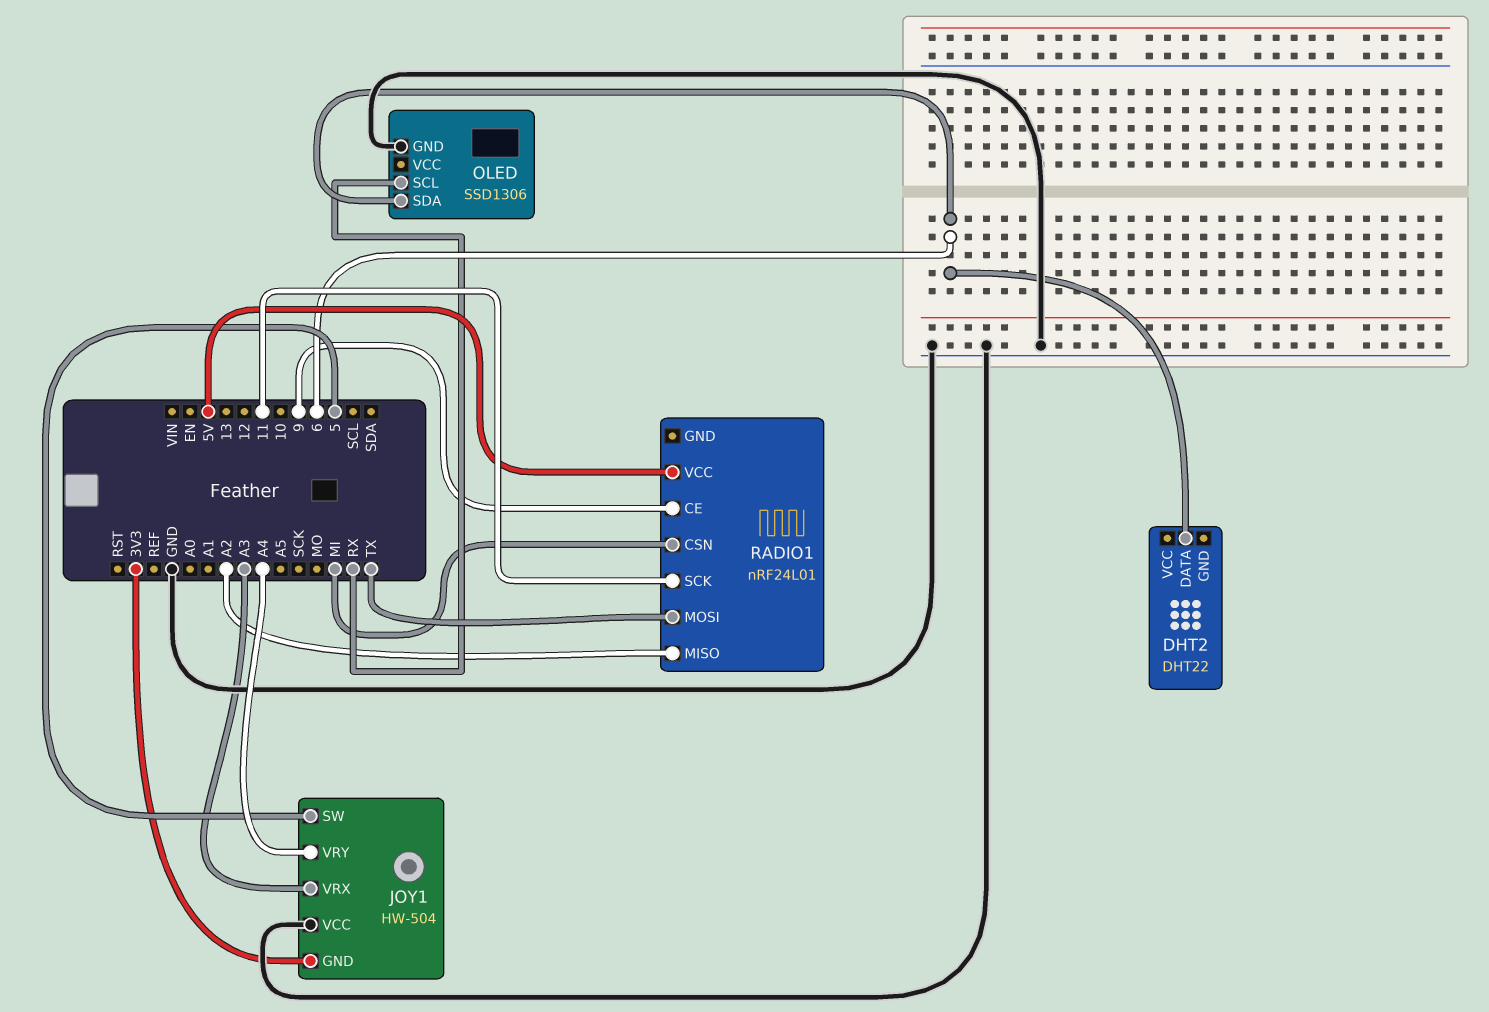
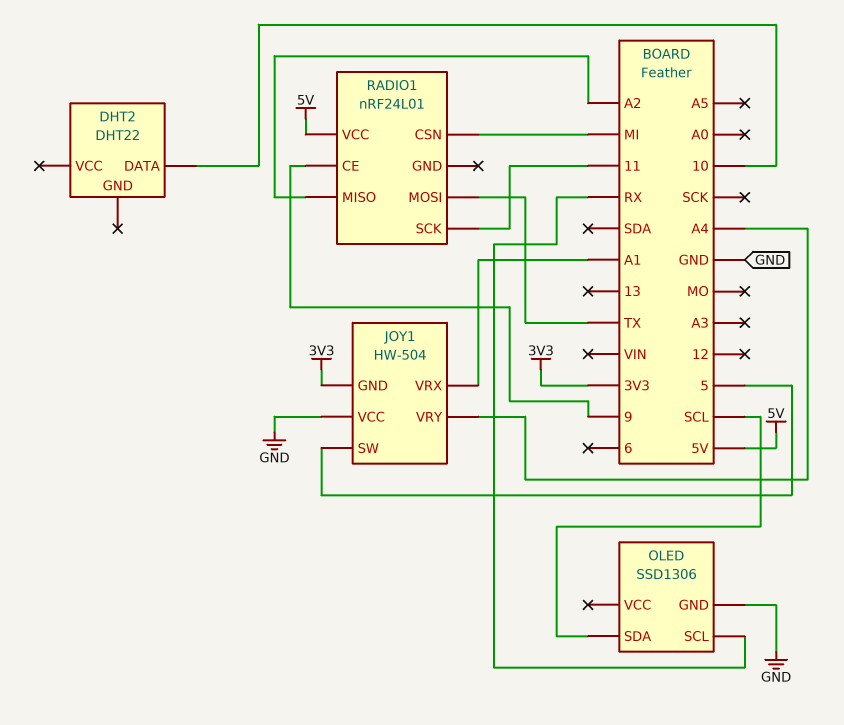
DHT2 pin DATA: 6 -> 10
JOY1 pin VRX: A3 -> A1
OLED pin SDA: 6 -> SCL

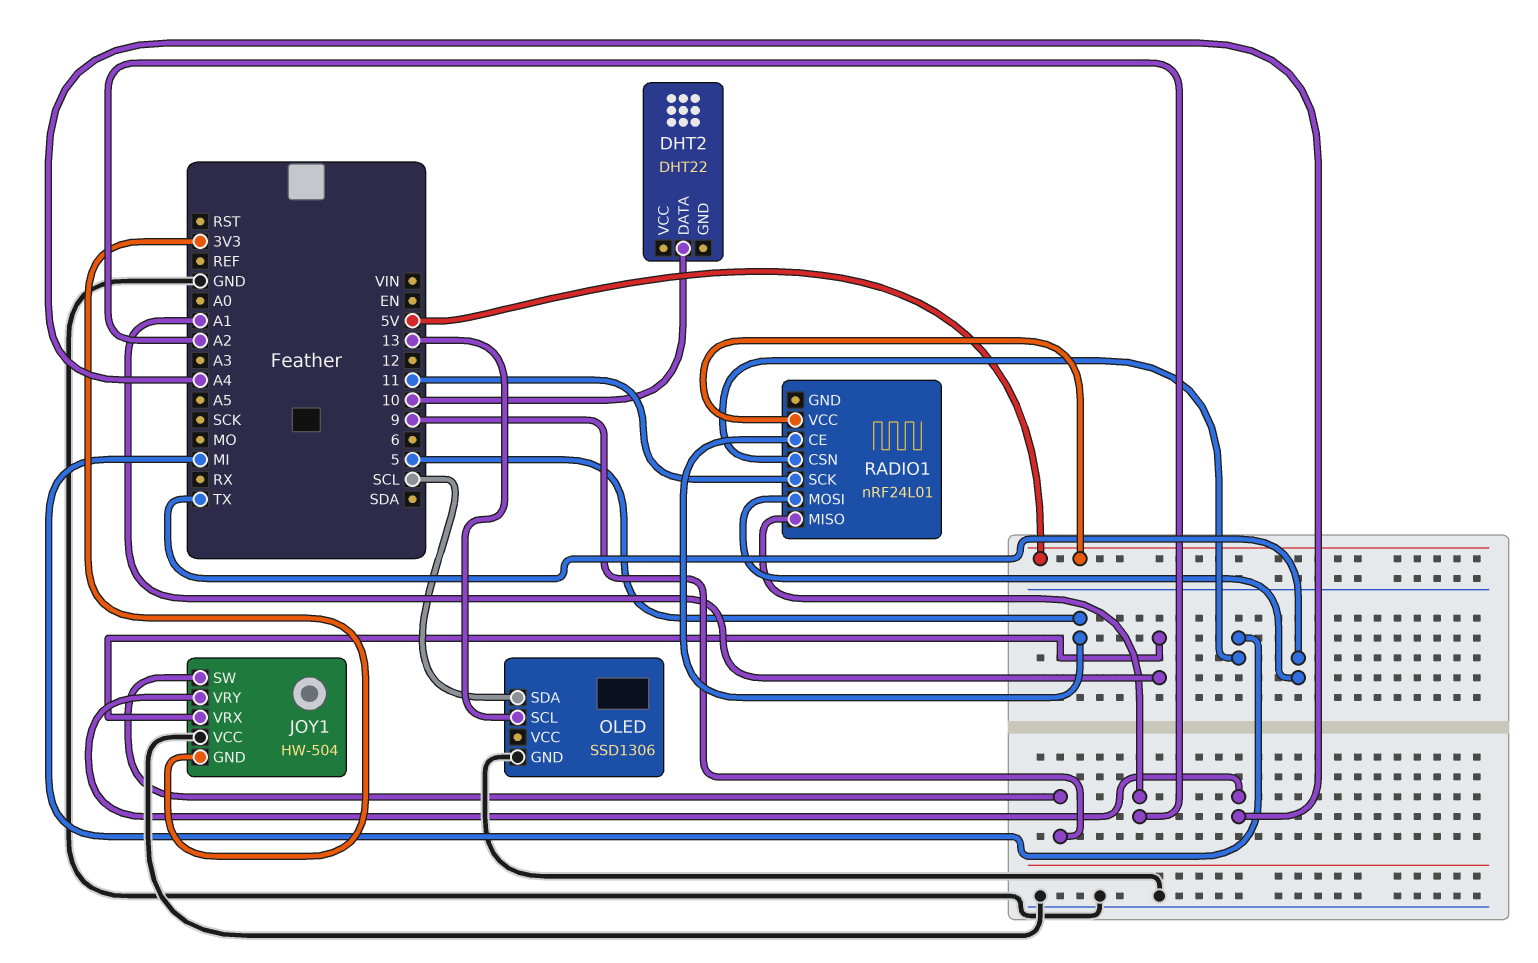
JOY1 pin SW: 5 -> 9
OLED pin SCL: RX -> 13
RADIO1 pin CE: 9 -> 5

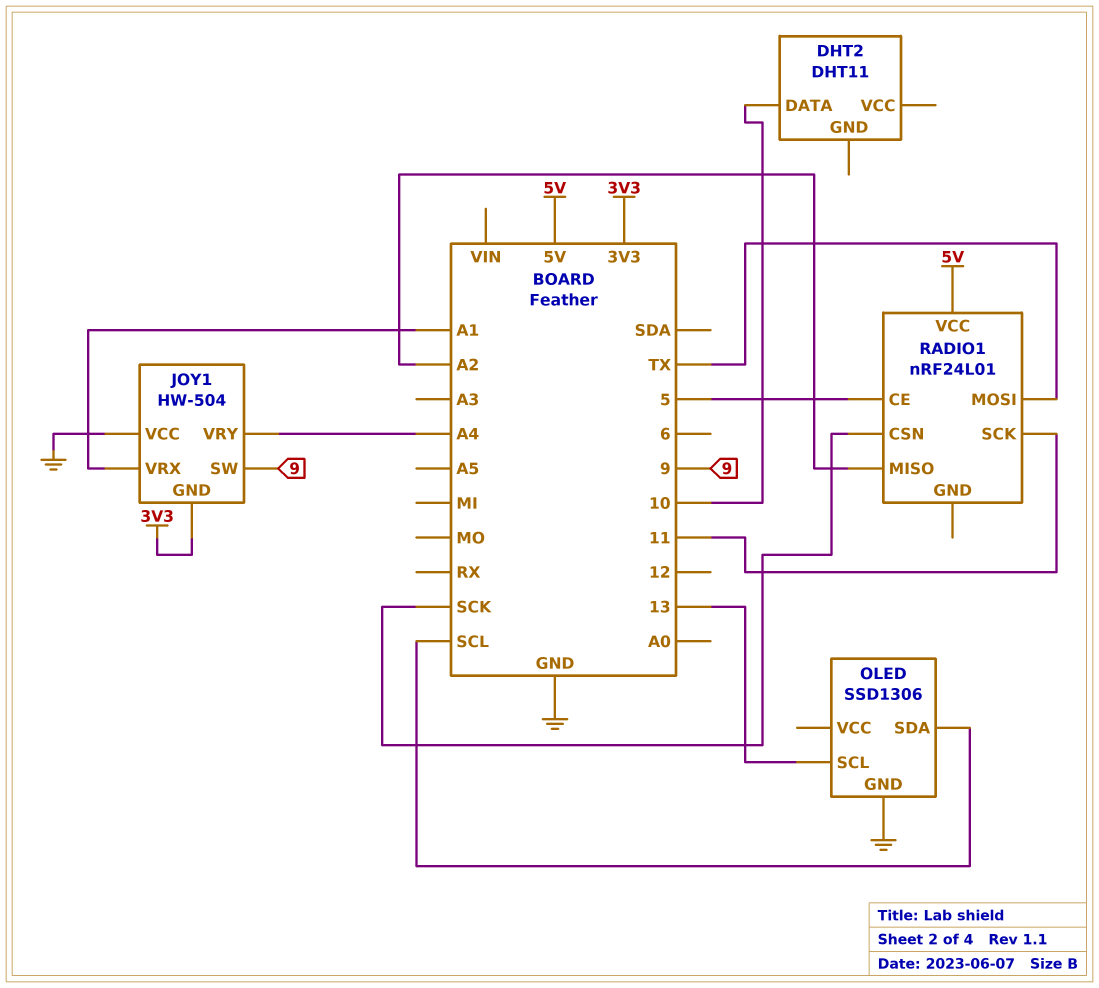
DHT2: DHT22 -> DHT11
RADIO1 pin CSN: MI -> SCK

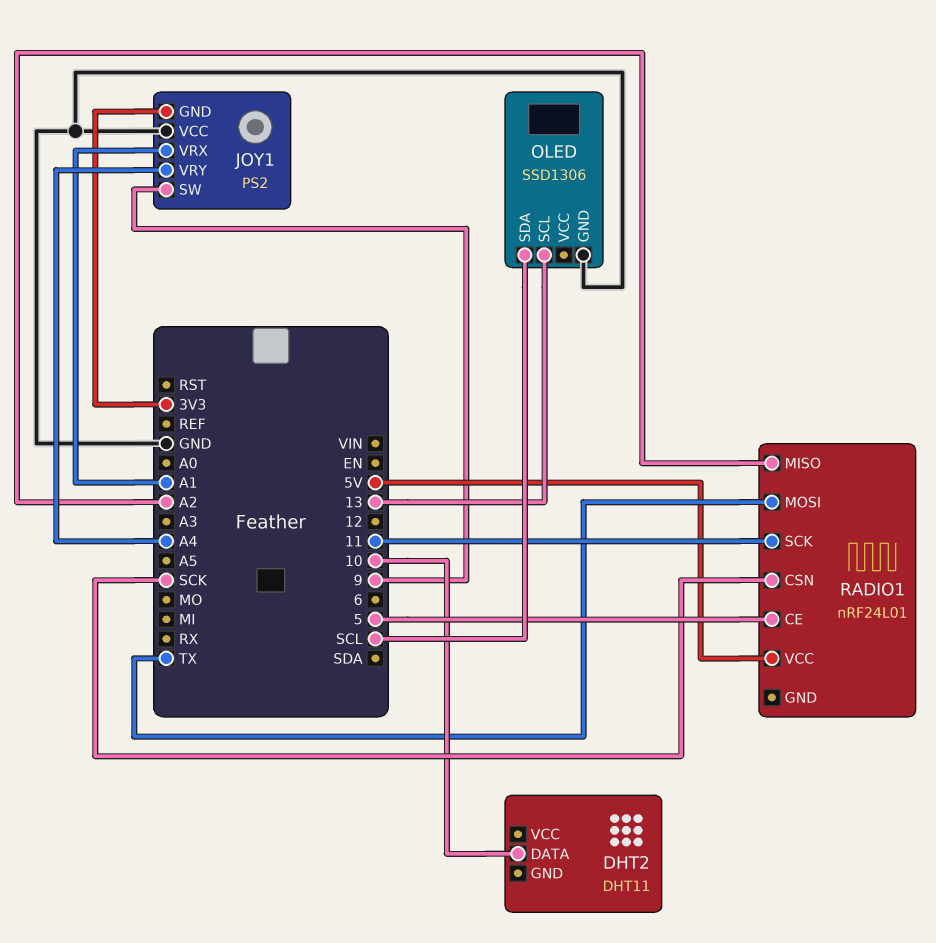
JOY1: HW-504 -> PS2

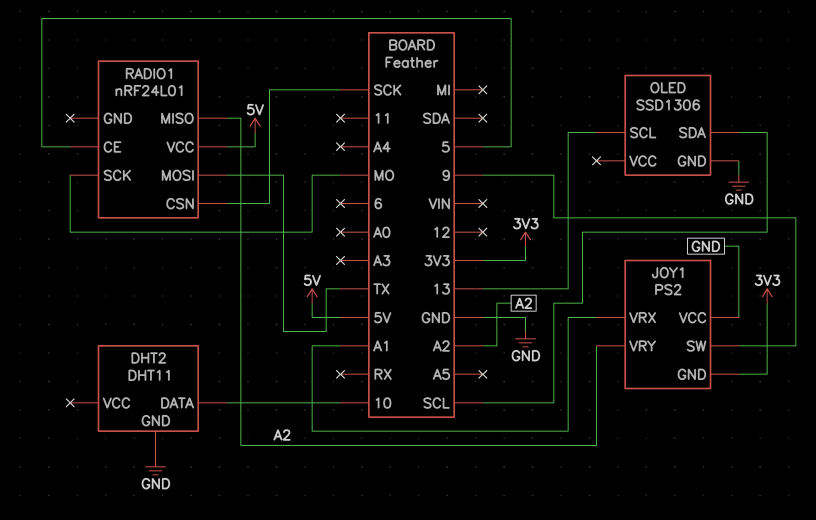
DHT2 pin GND: none -> GND
JOY1 pin VRY: A4 -> A2
RADIO1 pin SCK: 11 -> MO

